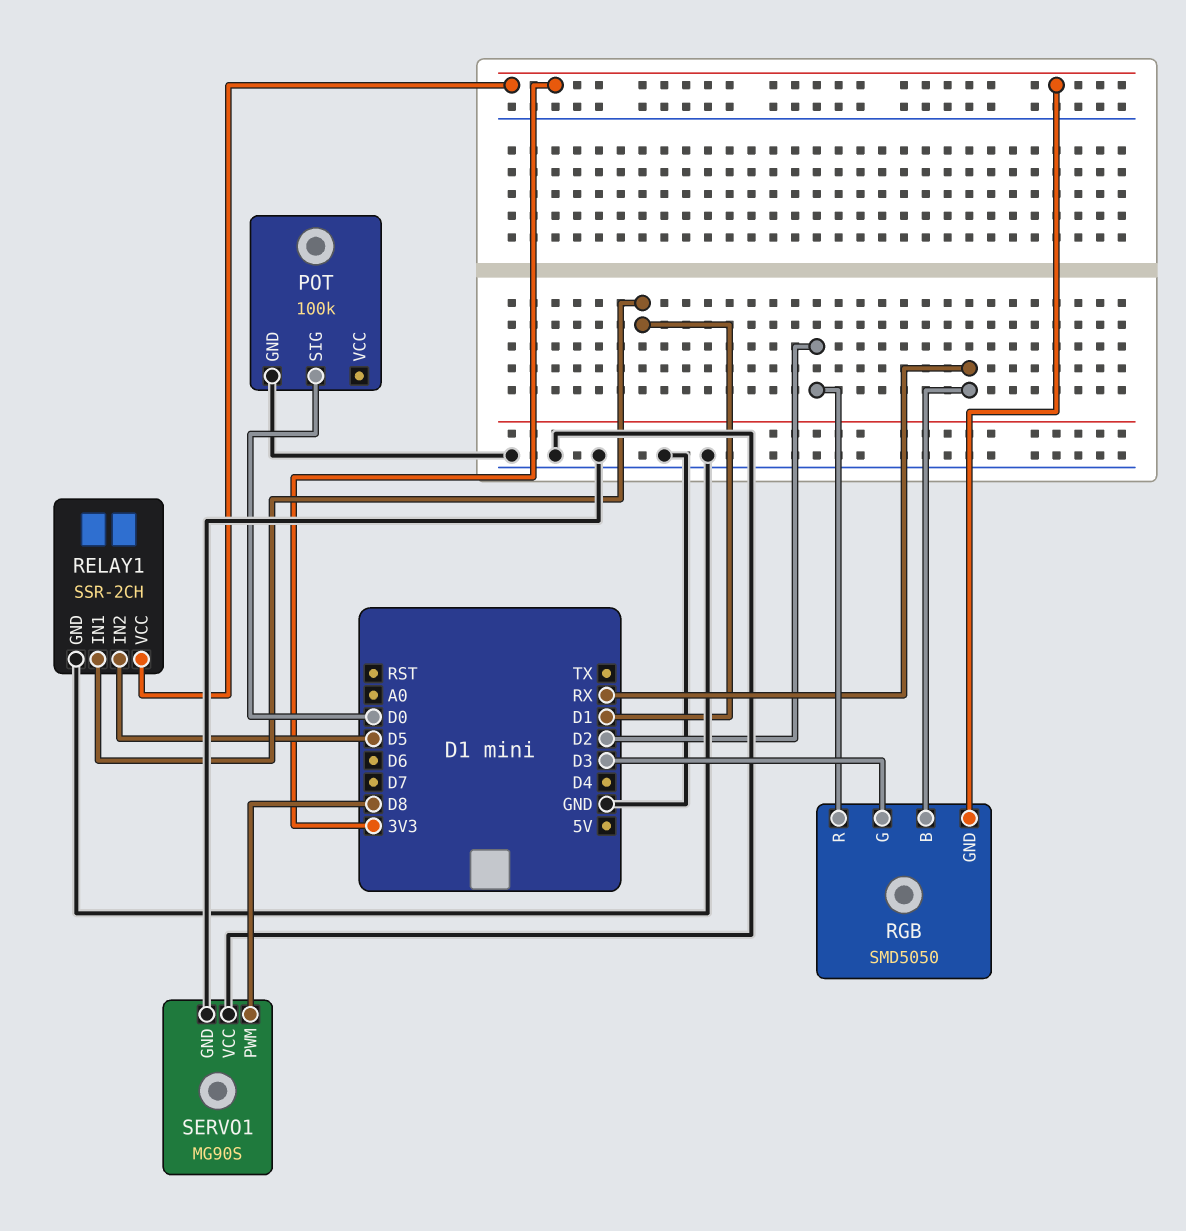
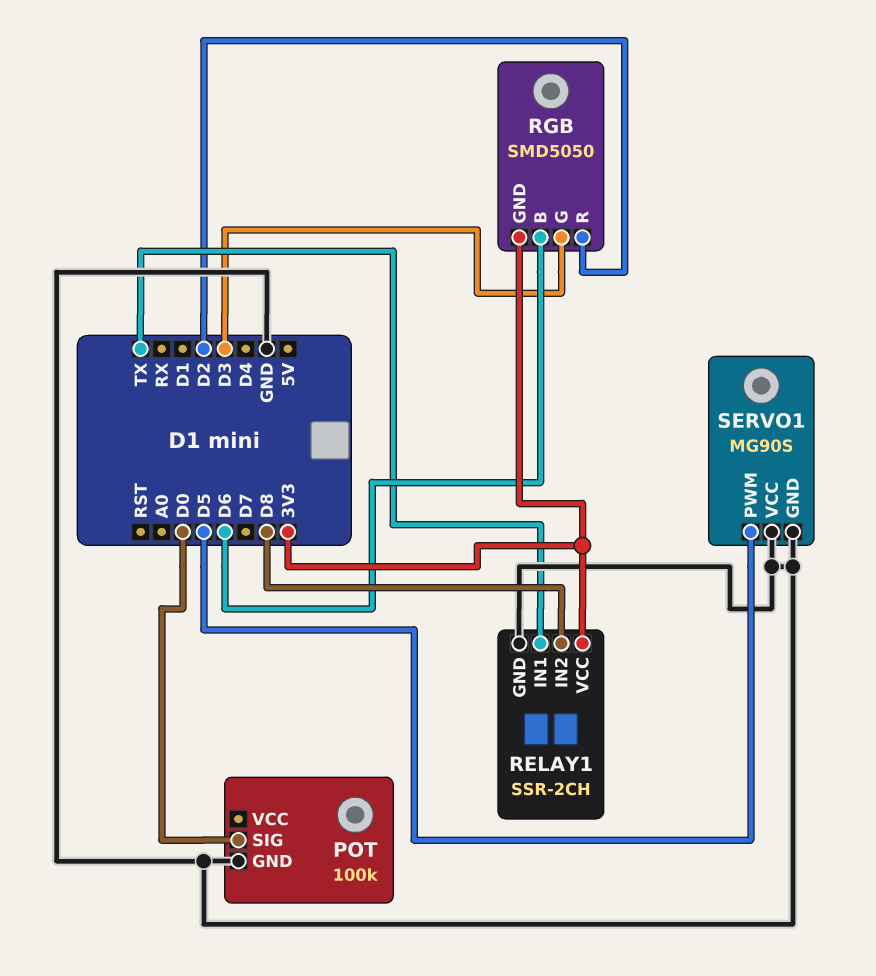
RELAY1 pin IN1: D1 -> TX
RELAY1 pin IN2: D5 -> D8
RGB pin B: RX -> D6
SERVO1 pin PWM: D8 -> D5

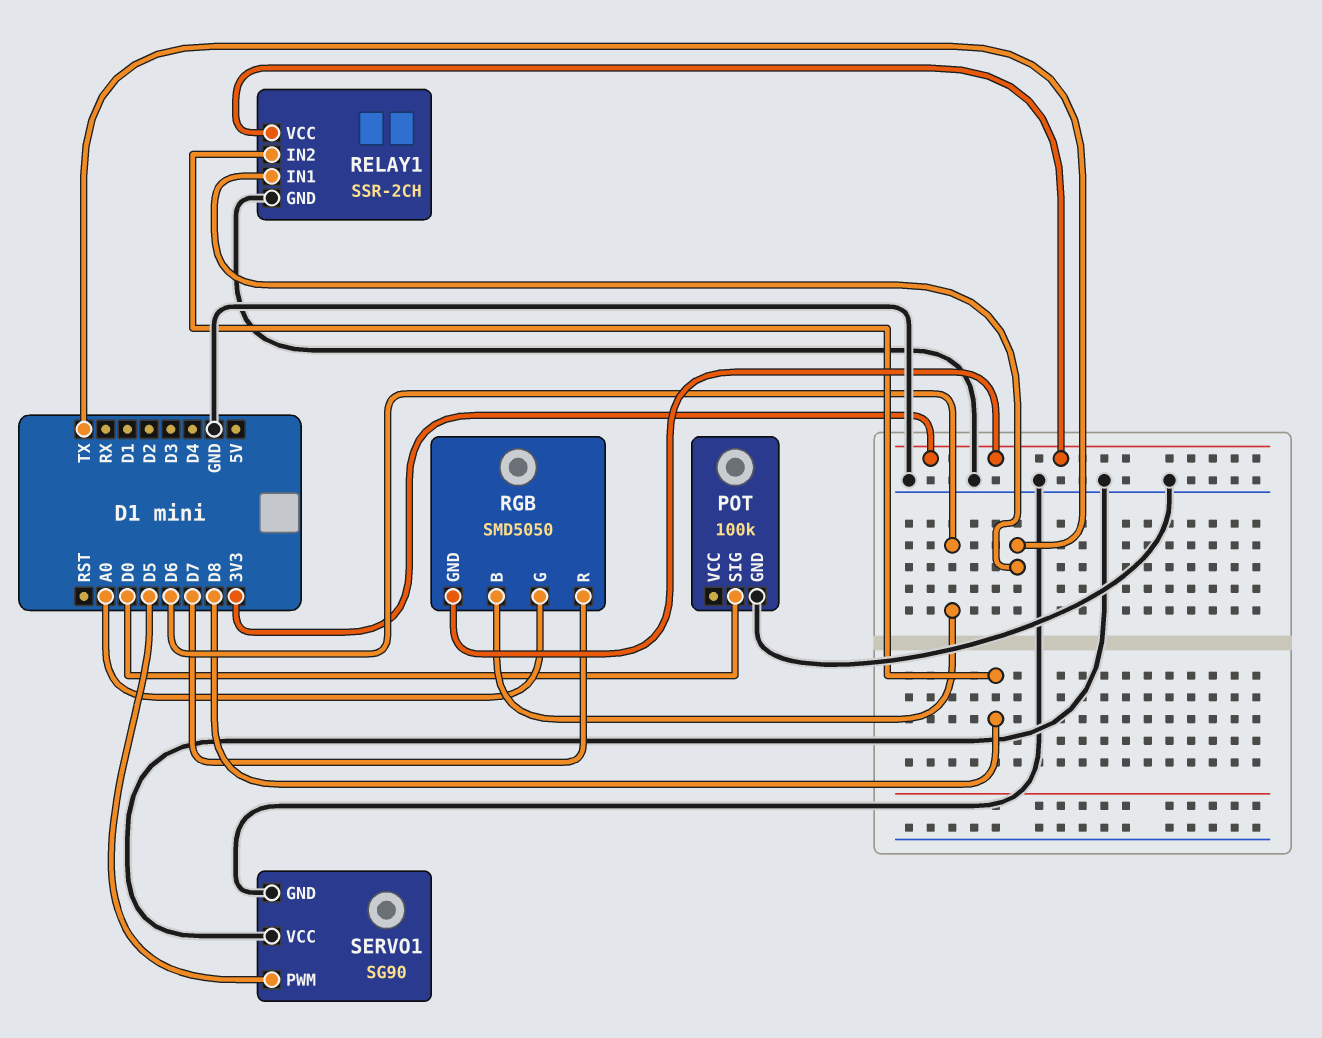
RGB pin G: D3 -> A0
RGB pin R: D2 -> D7
SERVO1: MG90S -> SG90

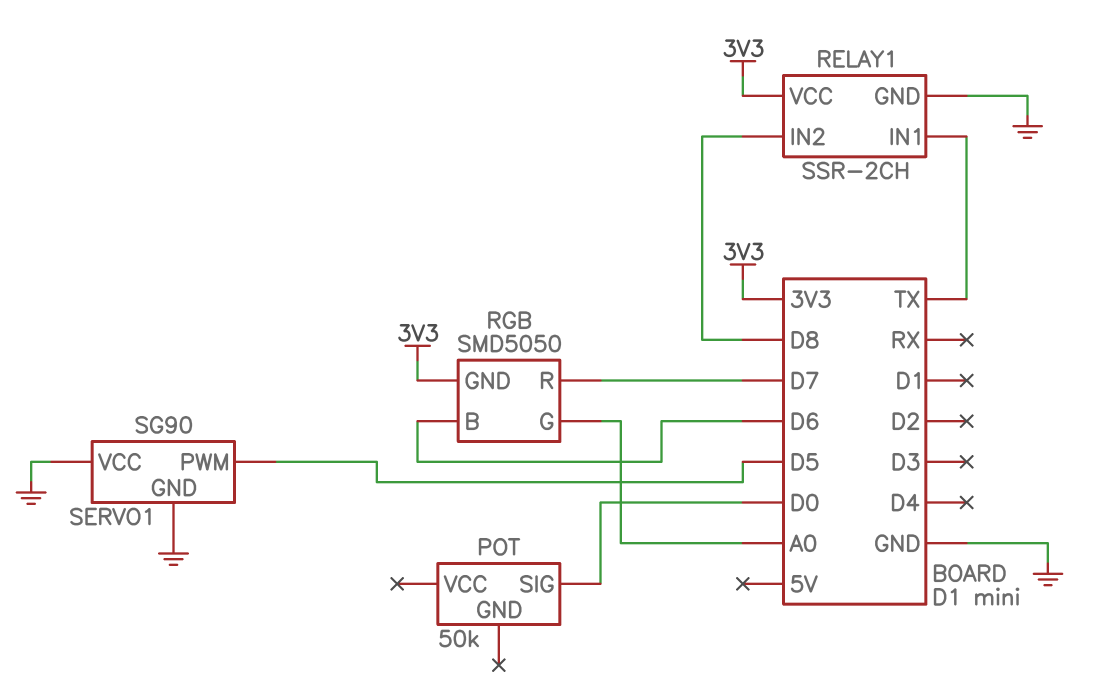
POT: 100k -> 50k
POT pin GND: GND -> none

